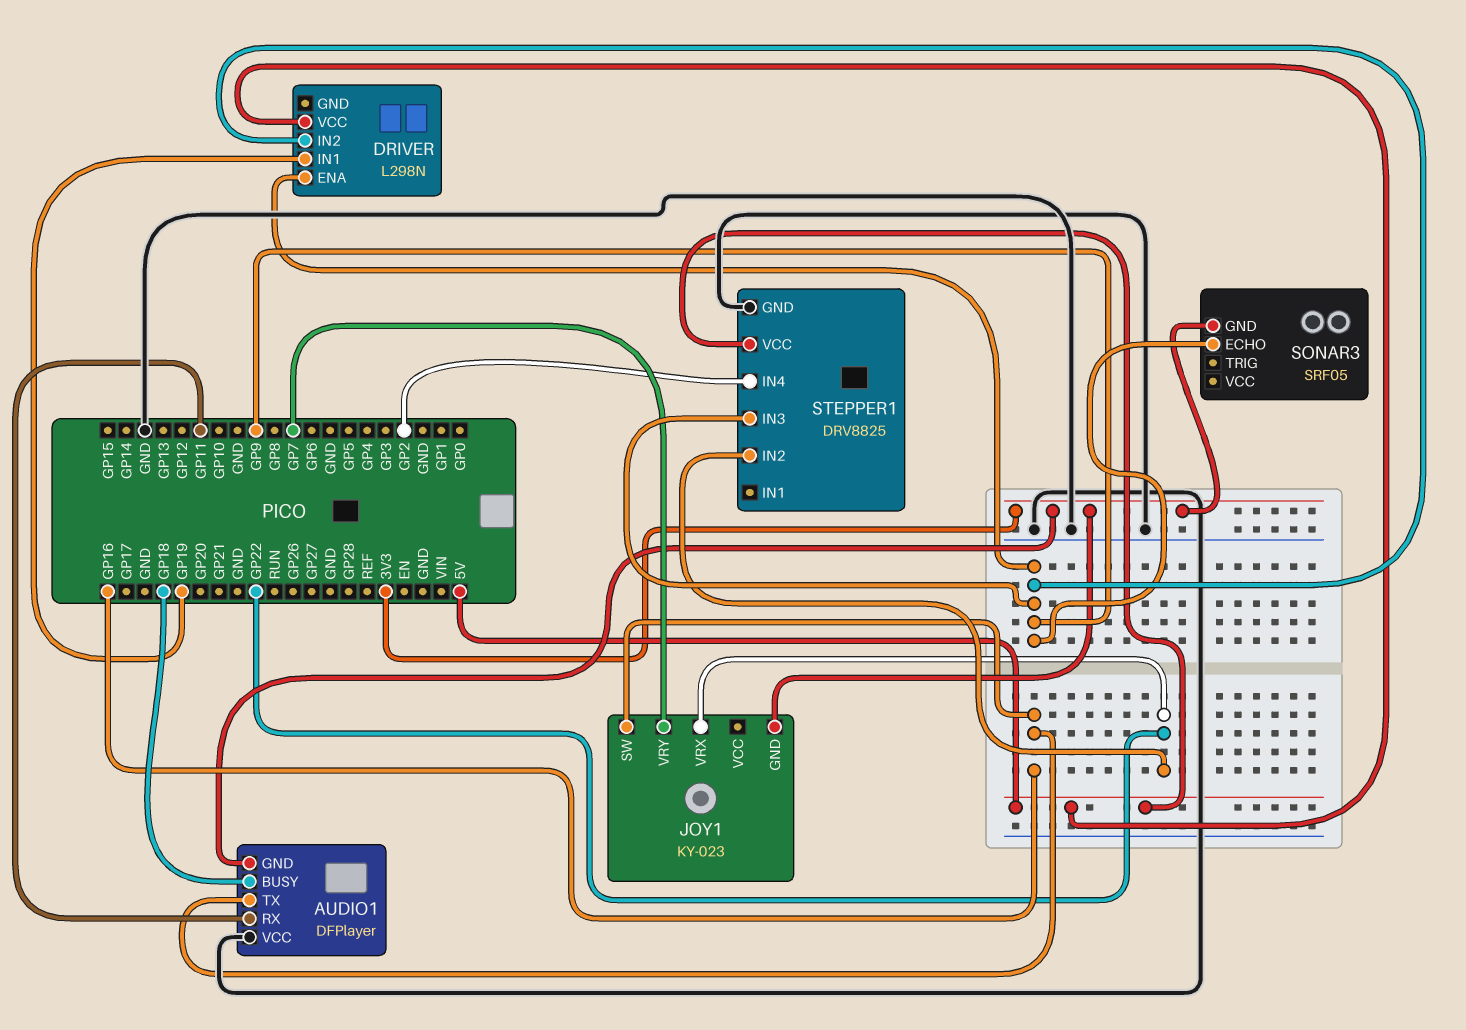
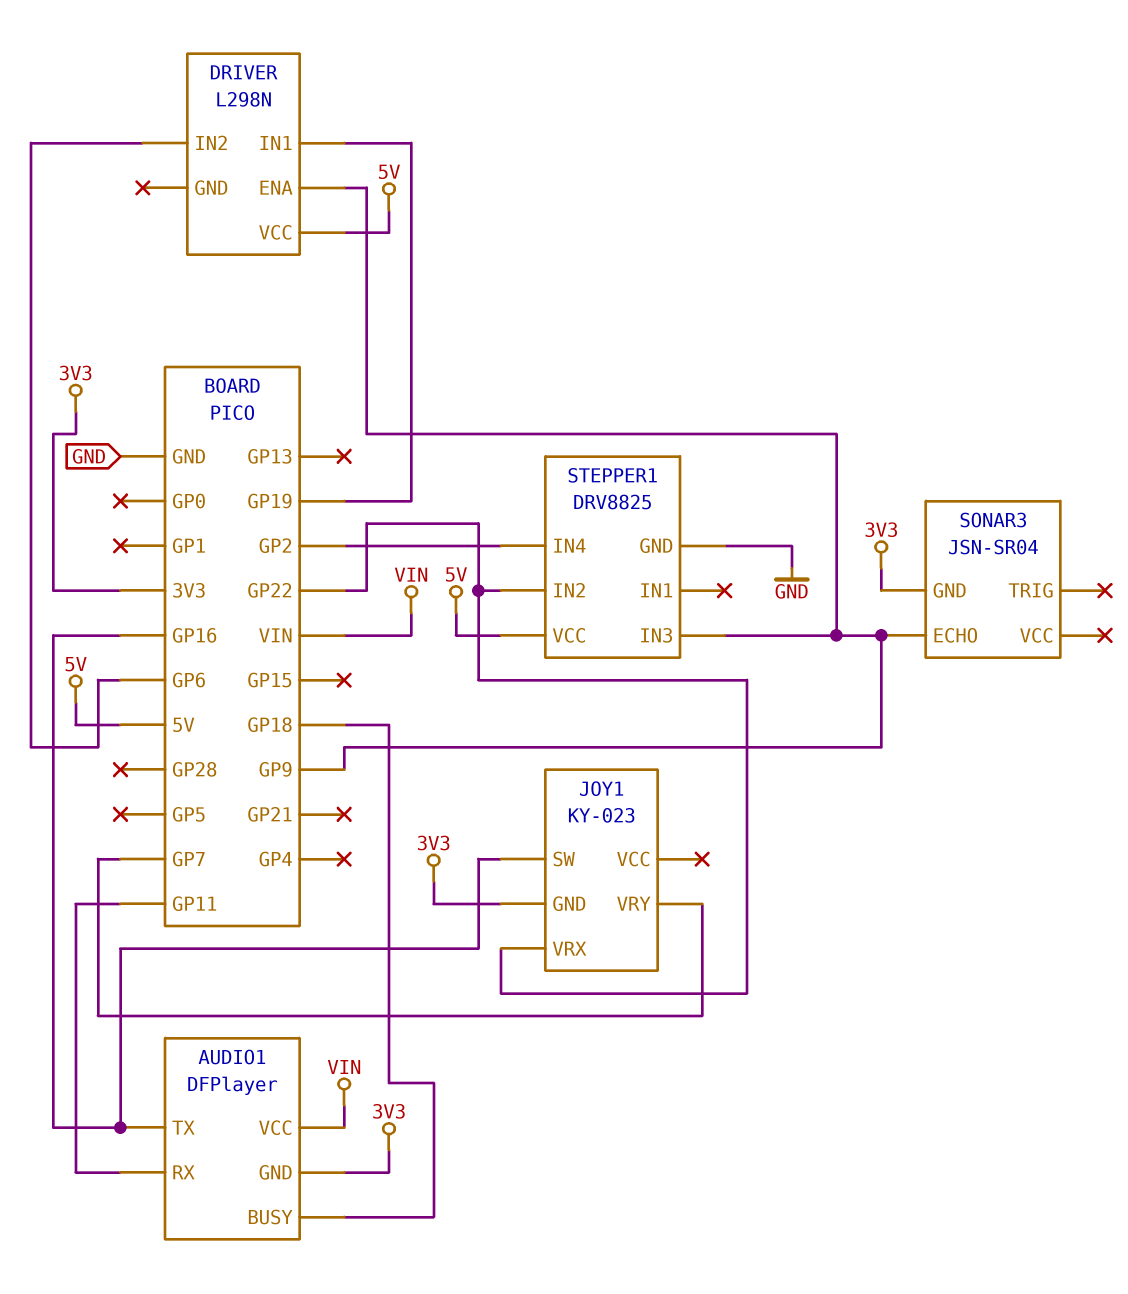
AUDIO1 pin VCC: GND -> VIN
DRIVER pin IN2: GP9 -> GP6
SONAR3: SRF05 -> JSN-SR04

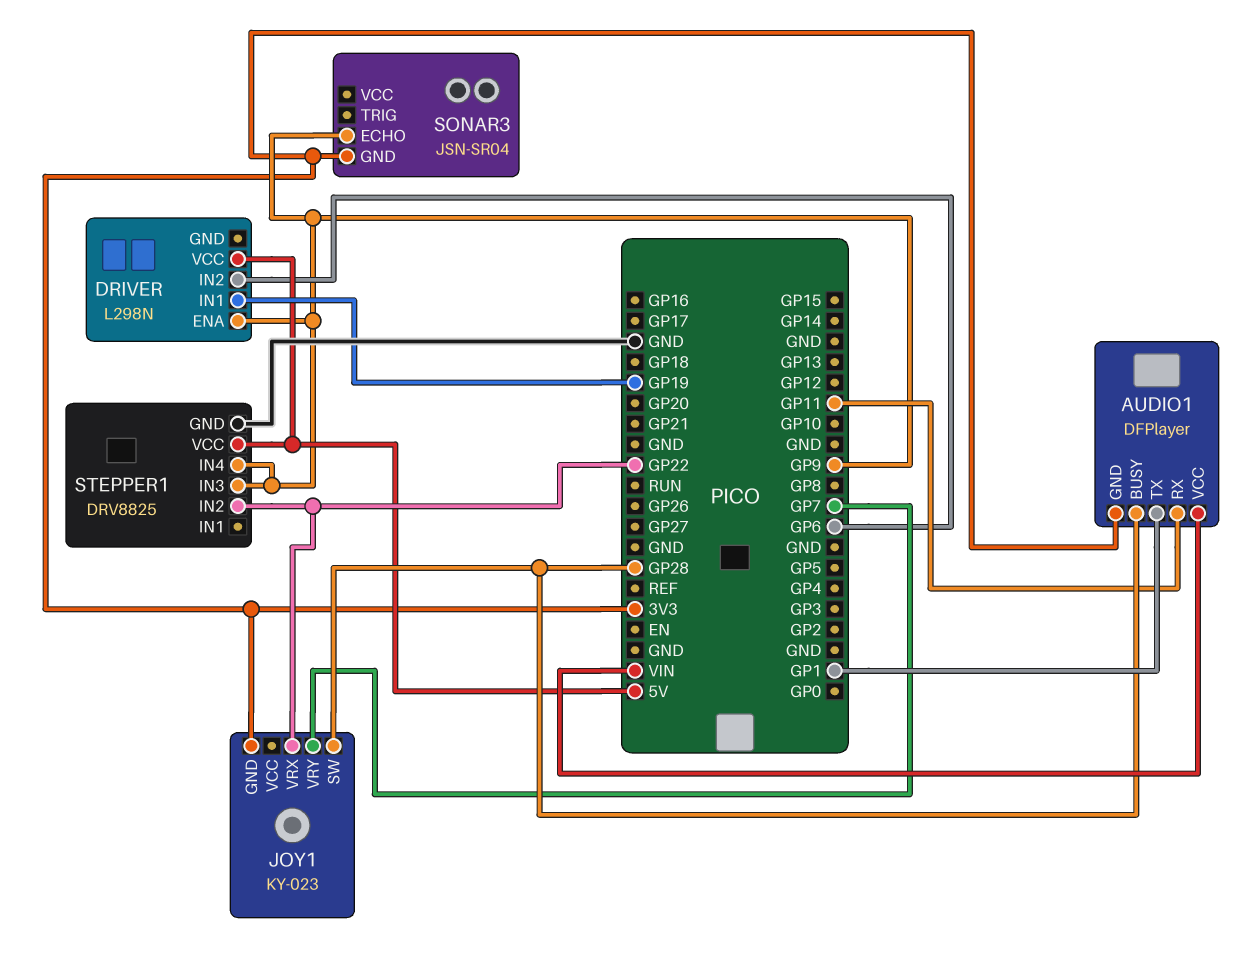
AUDIO1 pin BUSY: GP18 -> GP28
AUDIO1 pin TX: GP16 -> GP1
JOY1 pin SW: GP16 -> GP28
STEPPER1 pin IN4: GP2 -> GP9

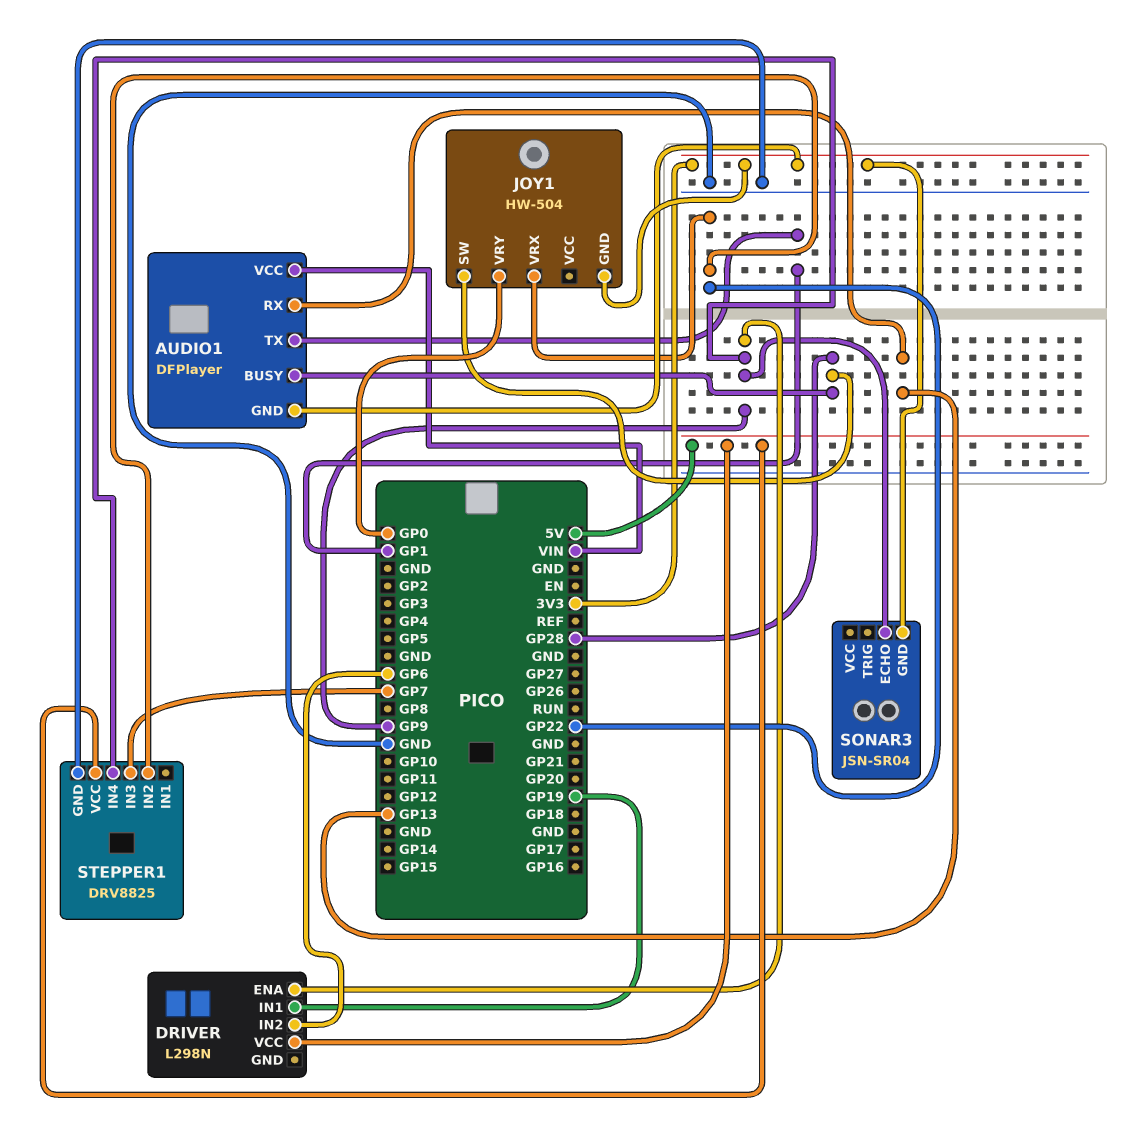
AUDIO1 pin RX: GP11 -> GP13
JOY1: KY-023 -> HW-504
JOY1 pin VRY: GP7 -> GP0
STEPPER1 pin IN3: GP9 -> GP7

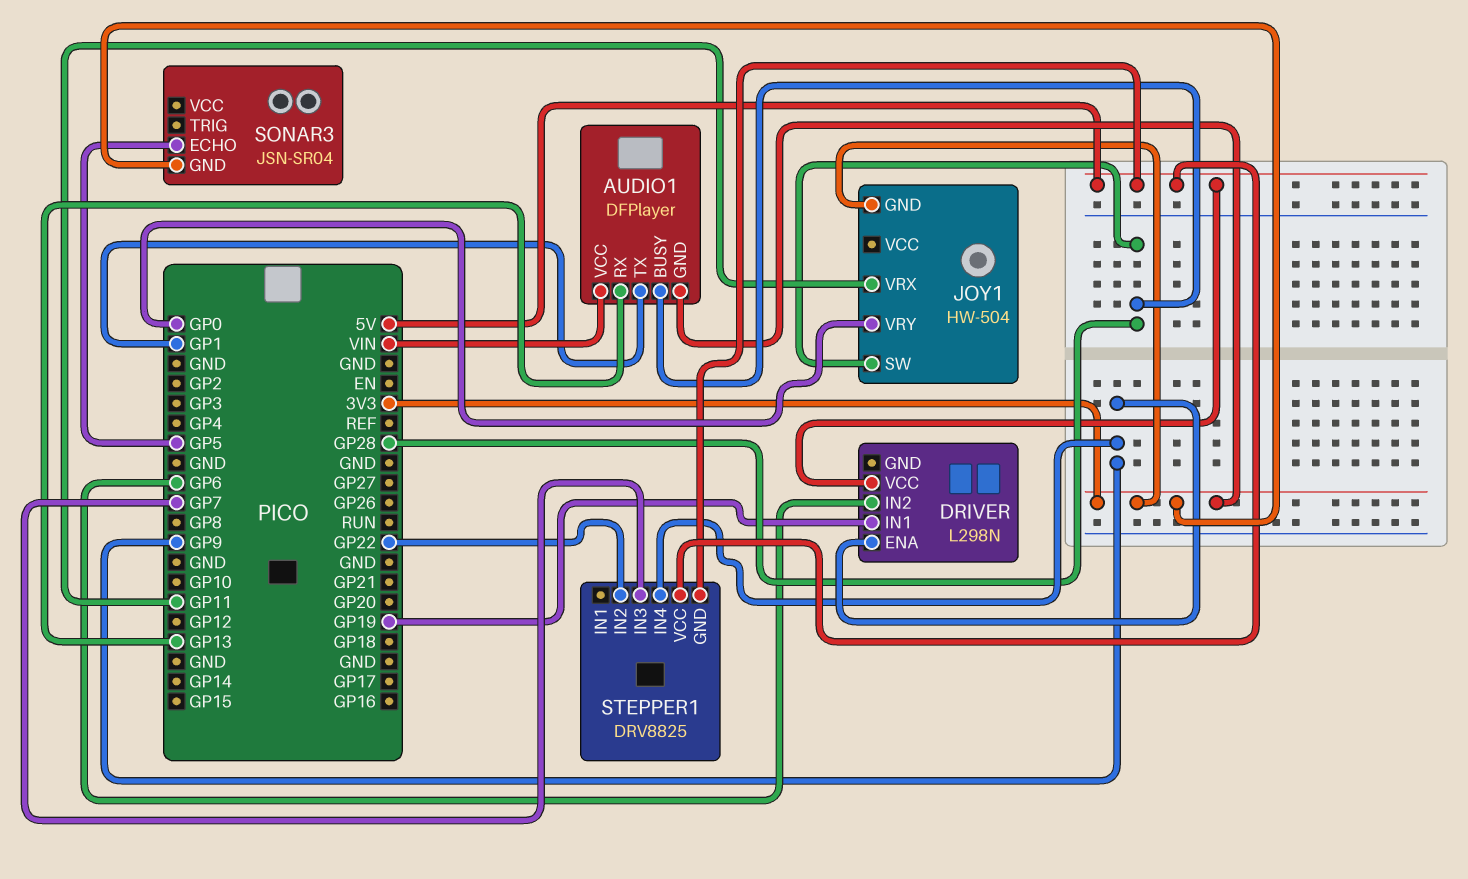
JOY1 pin VRX: GP22 -> GP11
SONAR3 pin ECHO: GP9 -> GP5
STEPPER1 pin GND: GND -> 5V

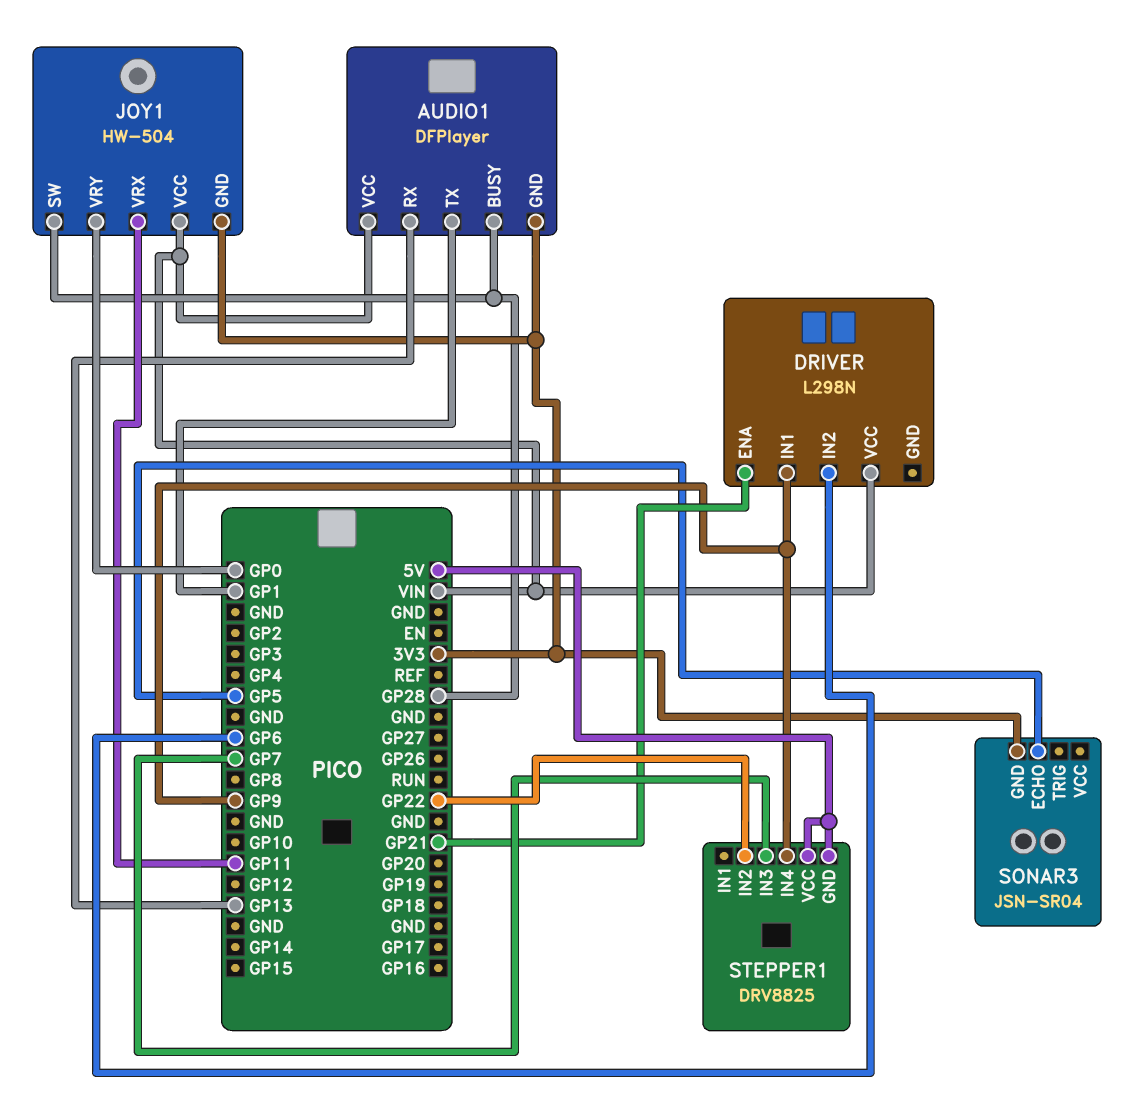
DRIVER pin ENA: GP9 -> GP21
DRIVER pin IN1: GP19 -> GP9
DRIVER pin VCC: 5V -> VIN
JOY1 pin VCC: none -> VIN

